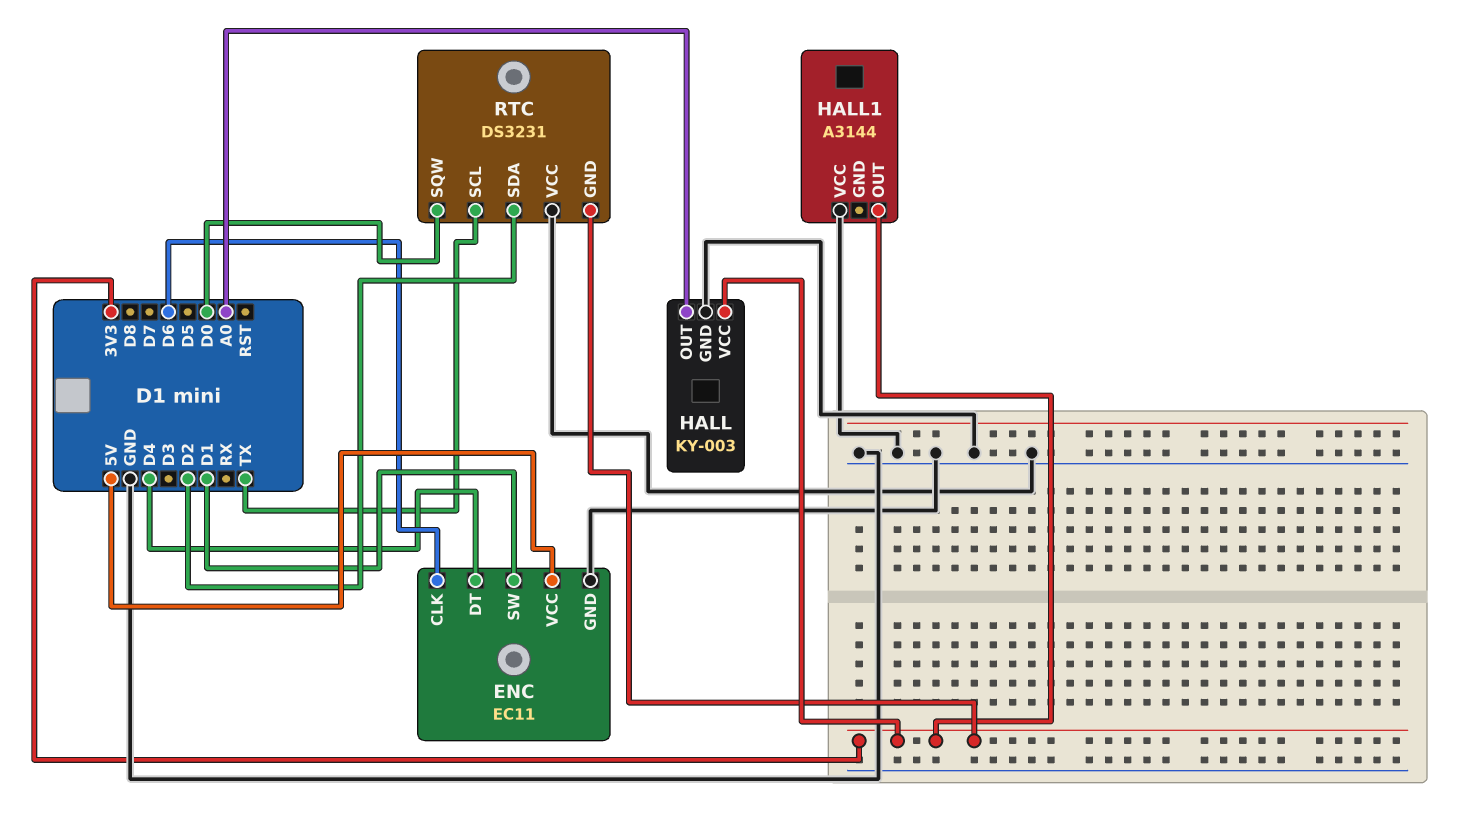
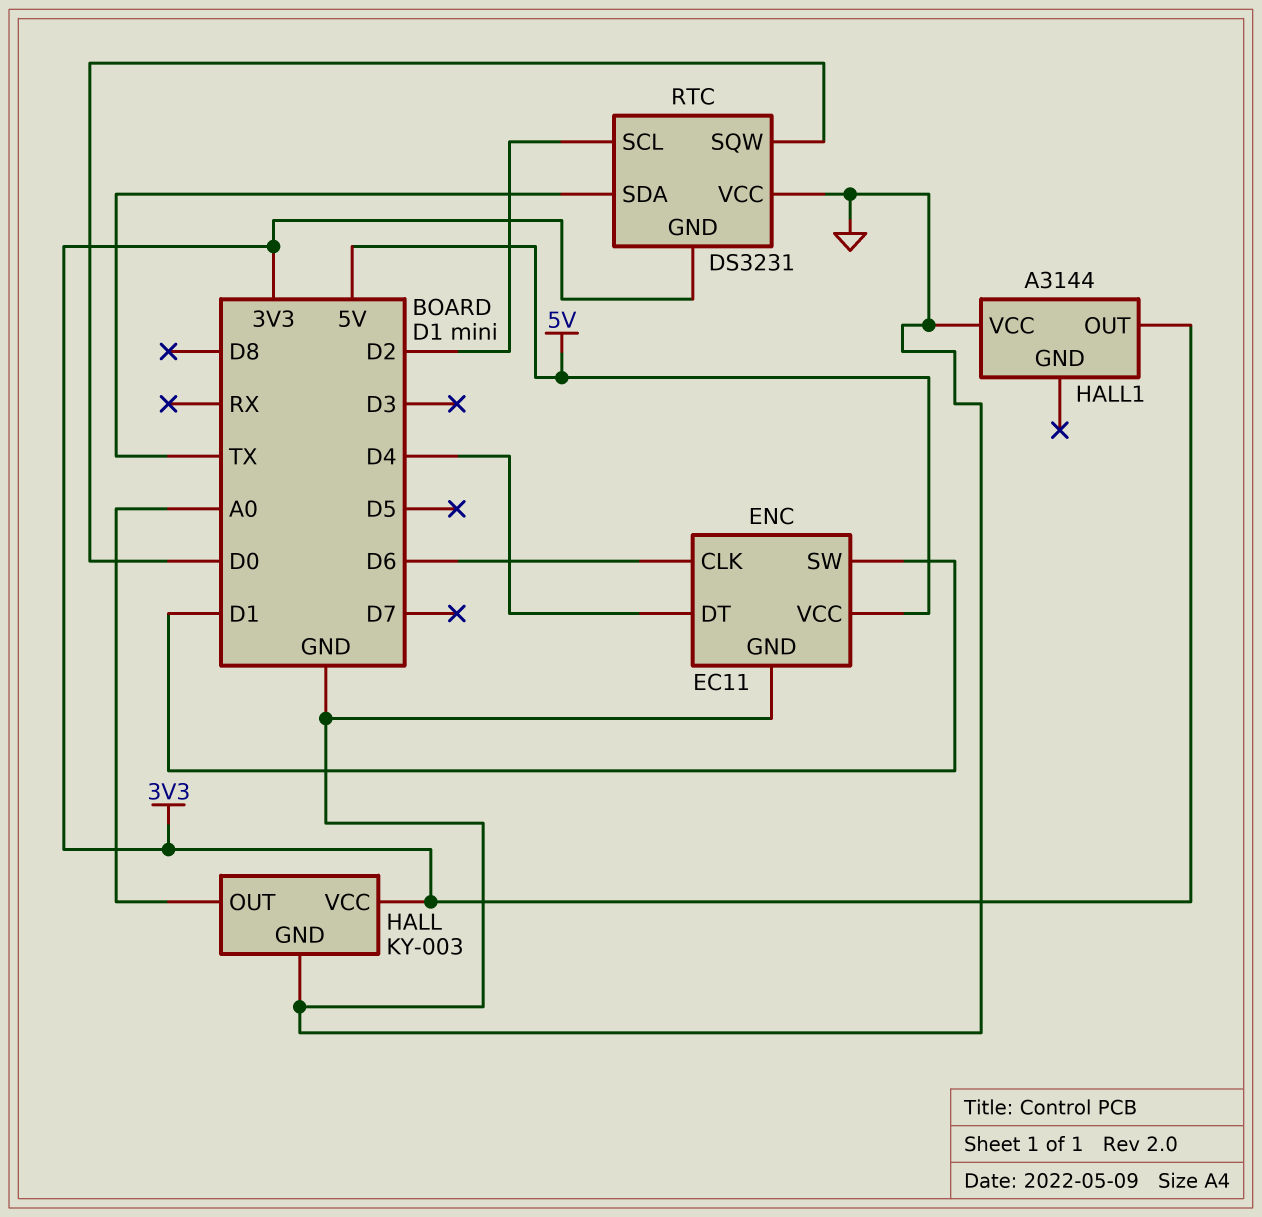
RTC pin SCL: TX -> D2
RTC pin SDA: D2 -> TX

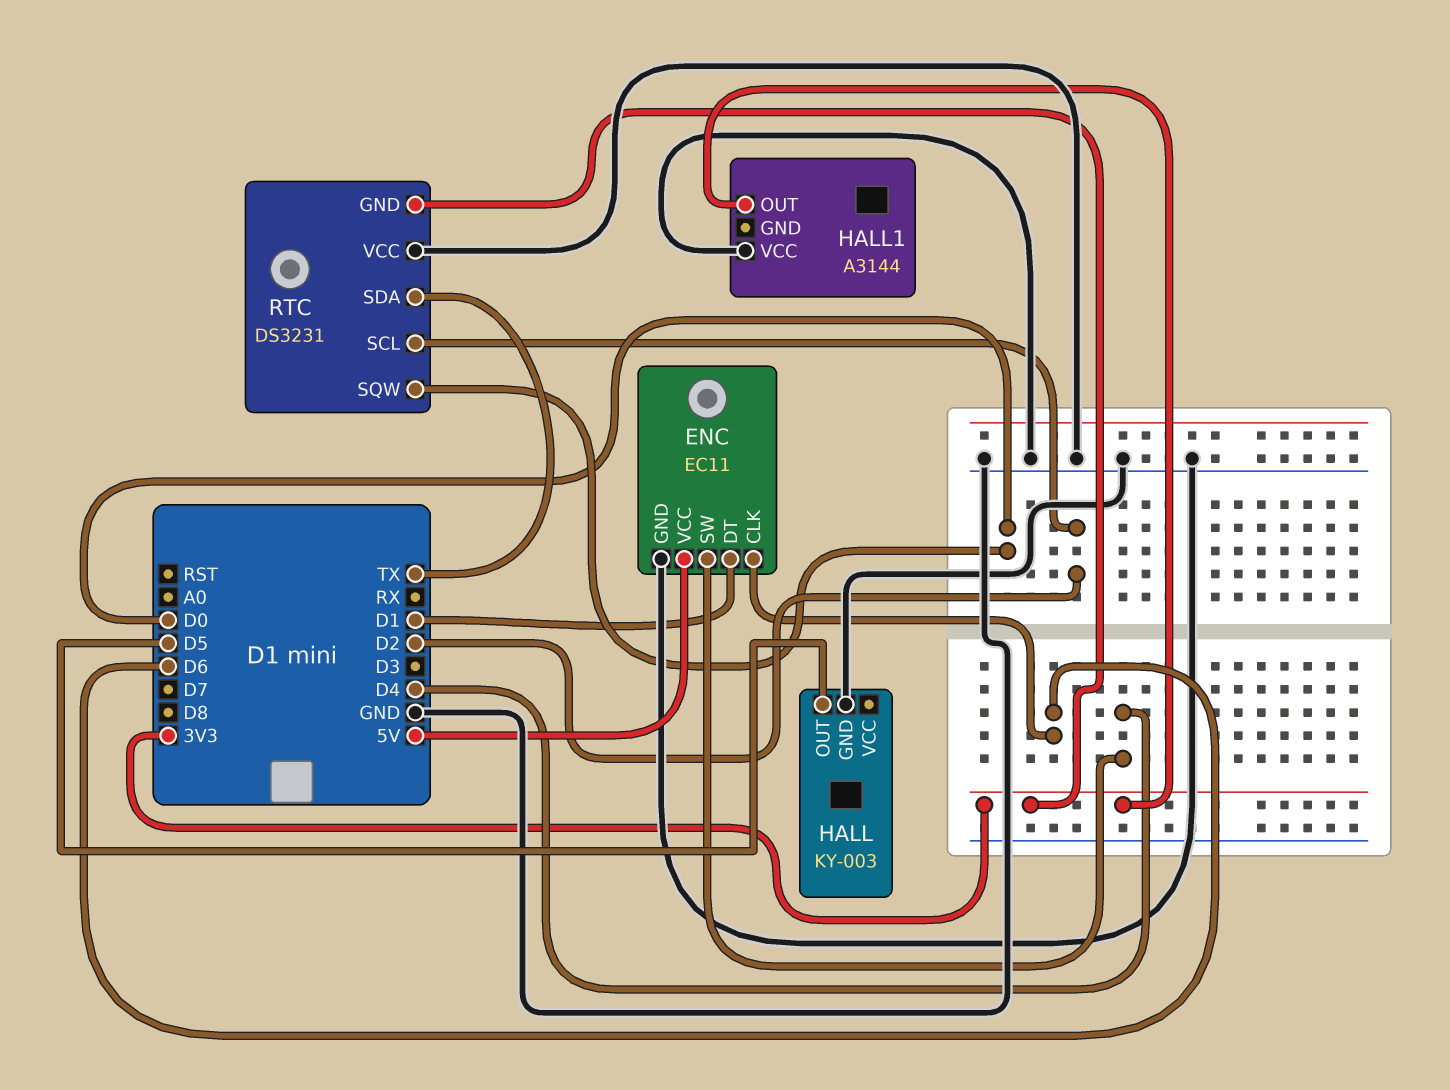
ENC pin DT: D4 -> D1
ENC pin SW: D1 -> D4
HALL pin OUT: A0 -> D5
HALL pin VCC: 3V3 -> none

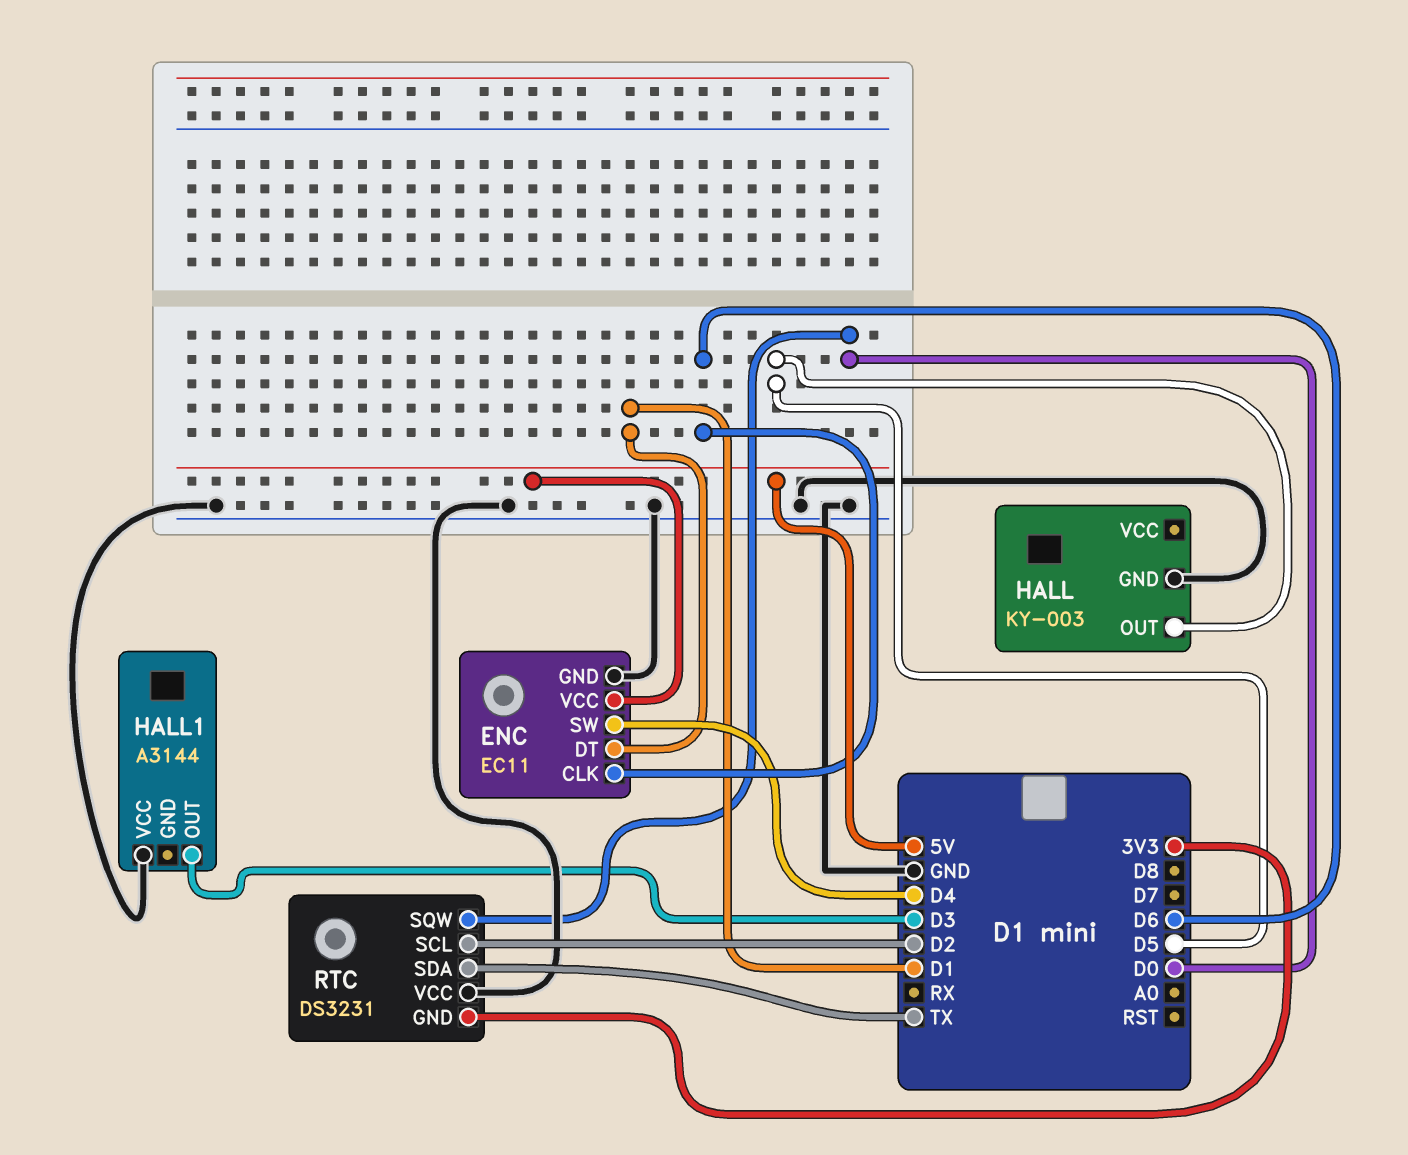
HALL1 pin OUT: 3V3 -> D3

